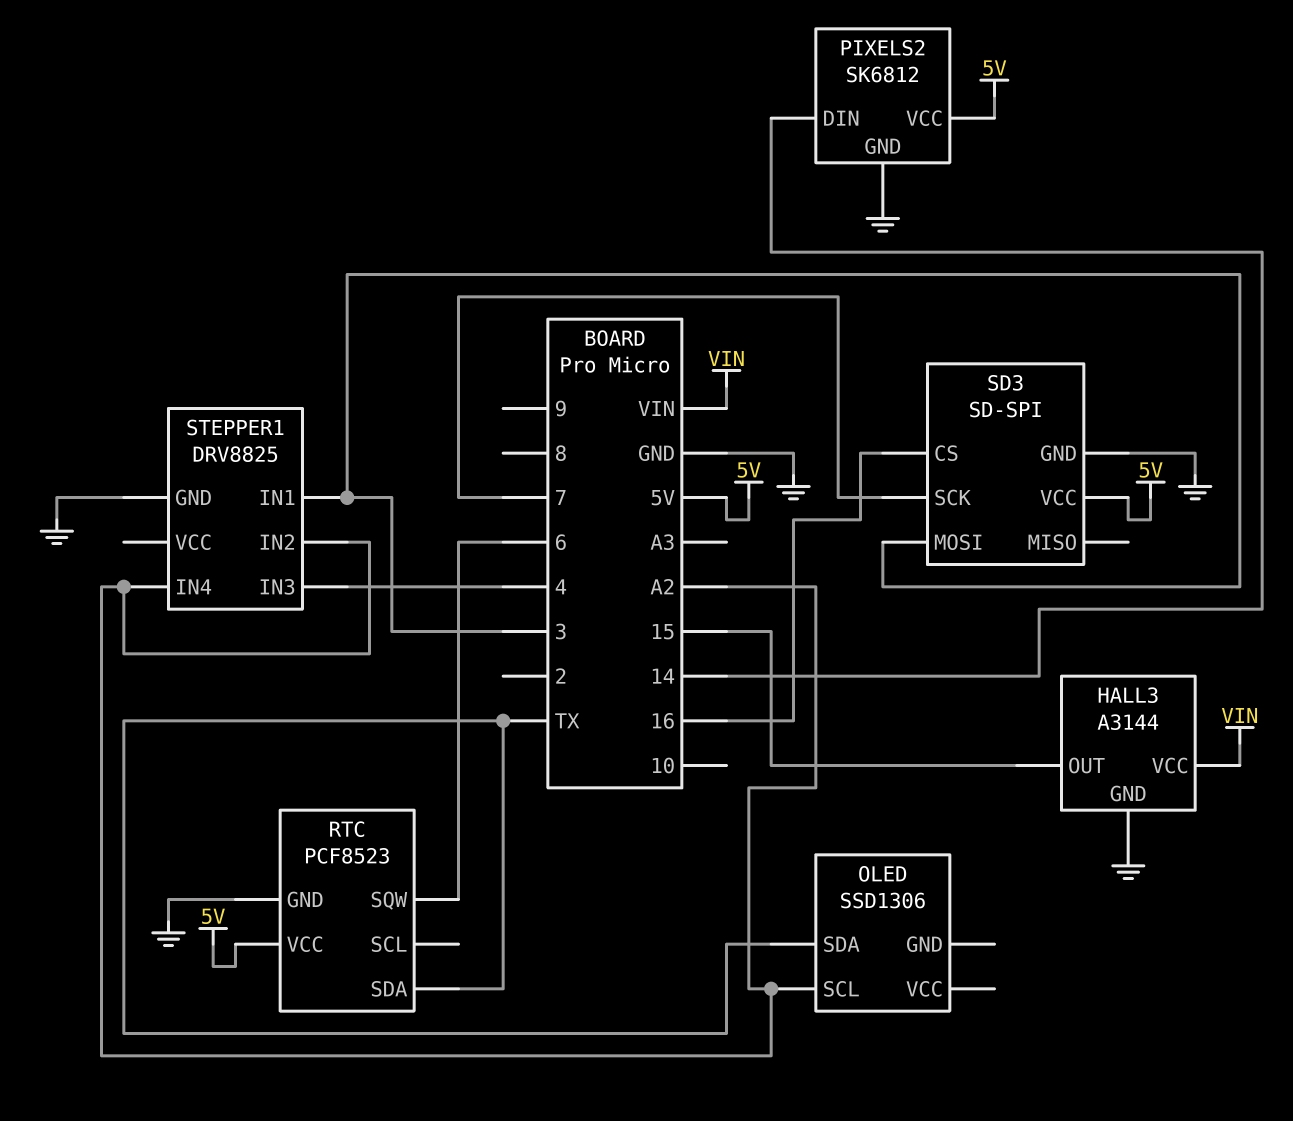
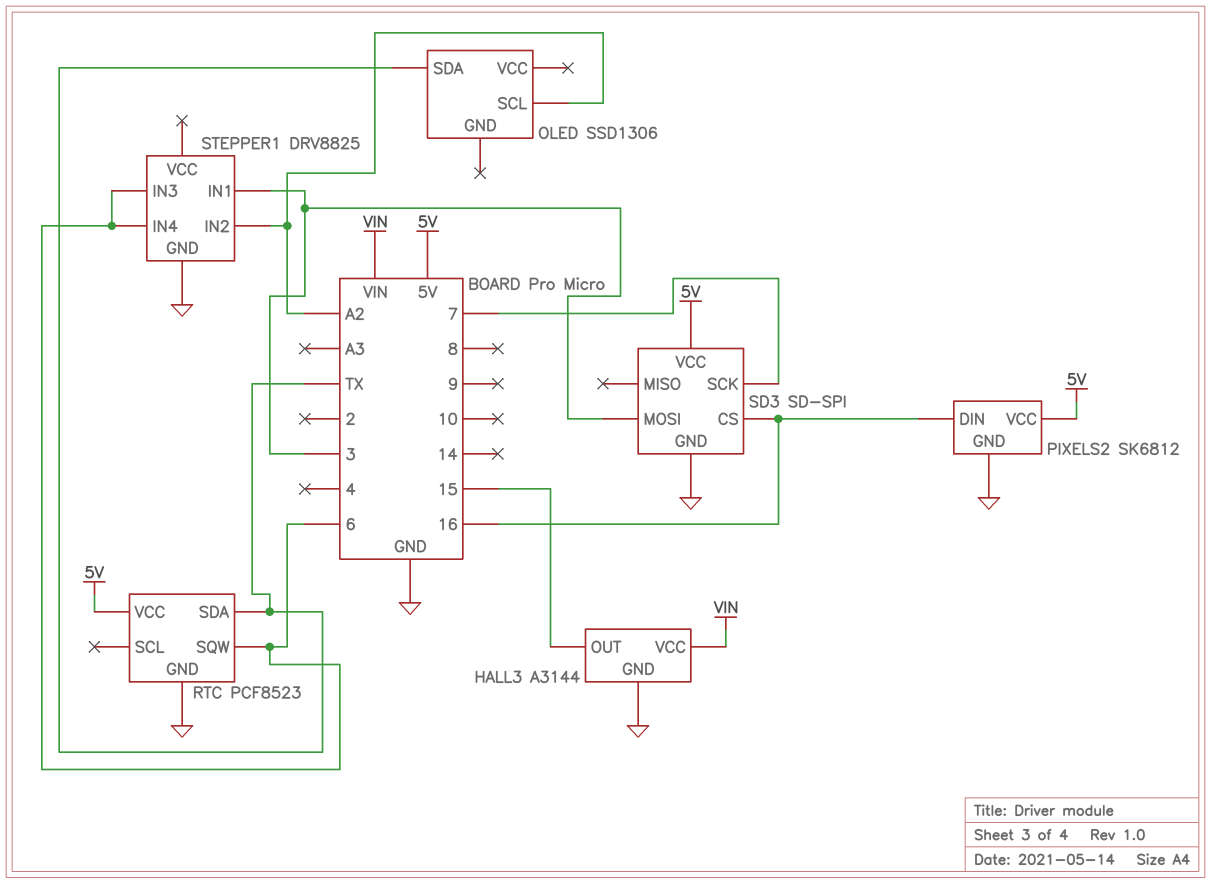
PIXELS2 pin DIN: 14 -> 16
STEPPER1 pin IN3: 4 -> 6
STEPPER1 pin IN4: A2 -> 6

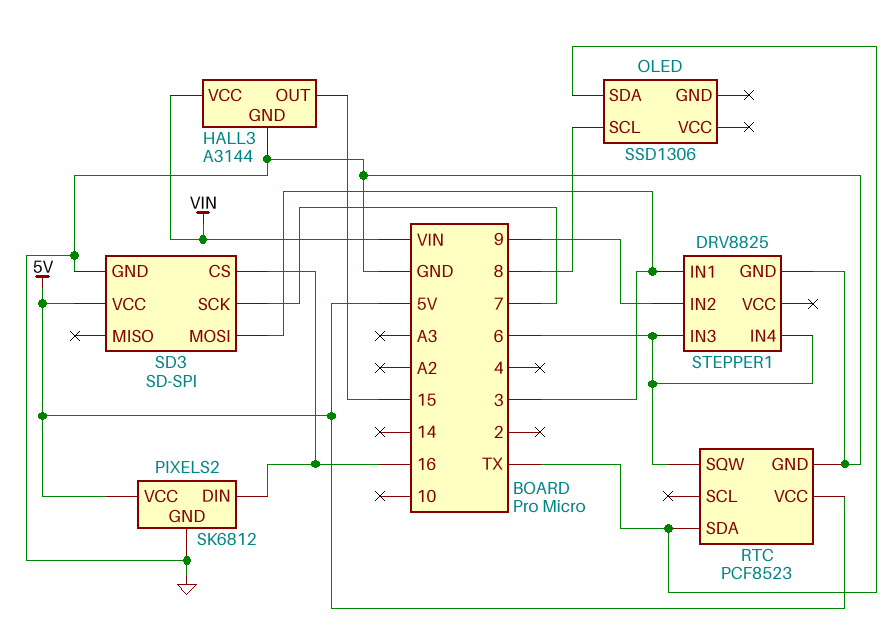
OLED pin SCL: A2 -> 8
STEPPER1 pin IN2: A2 -> 9

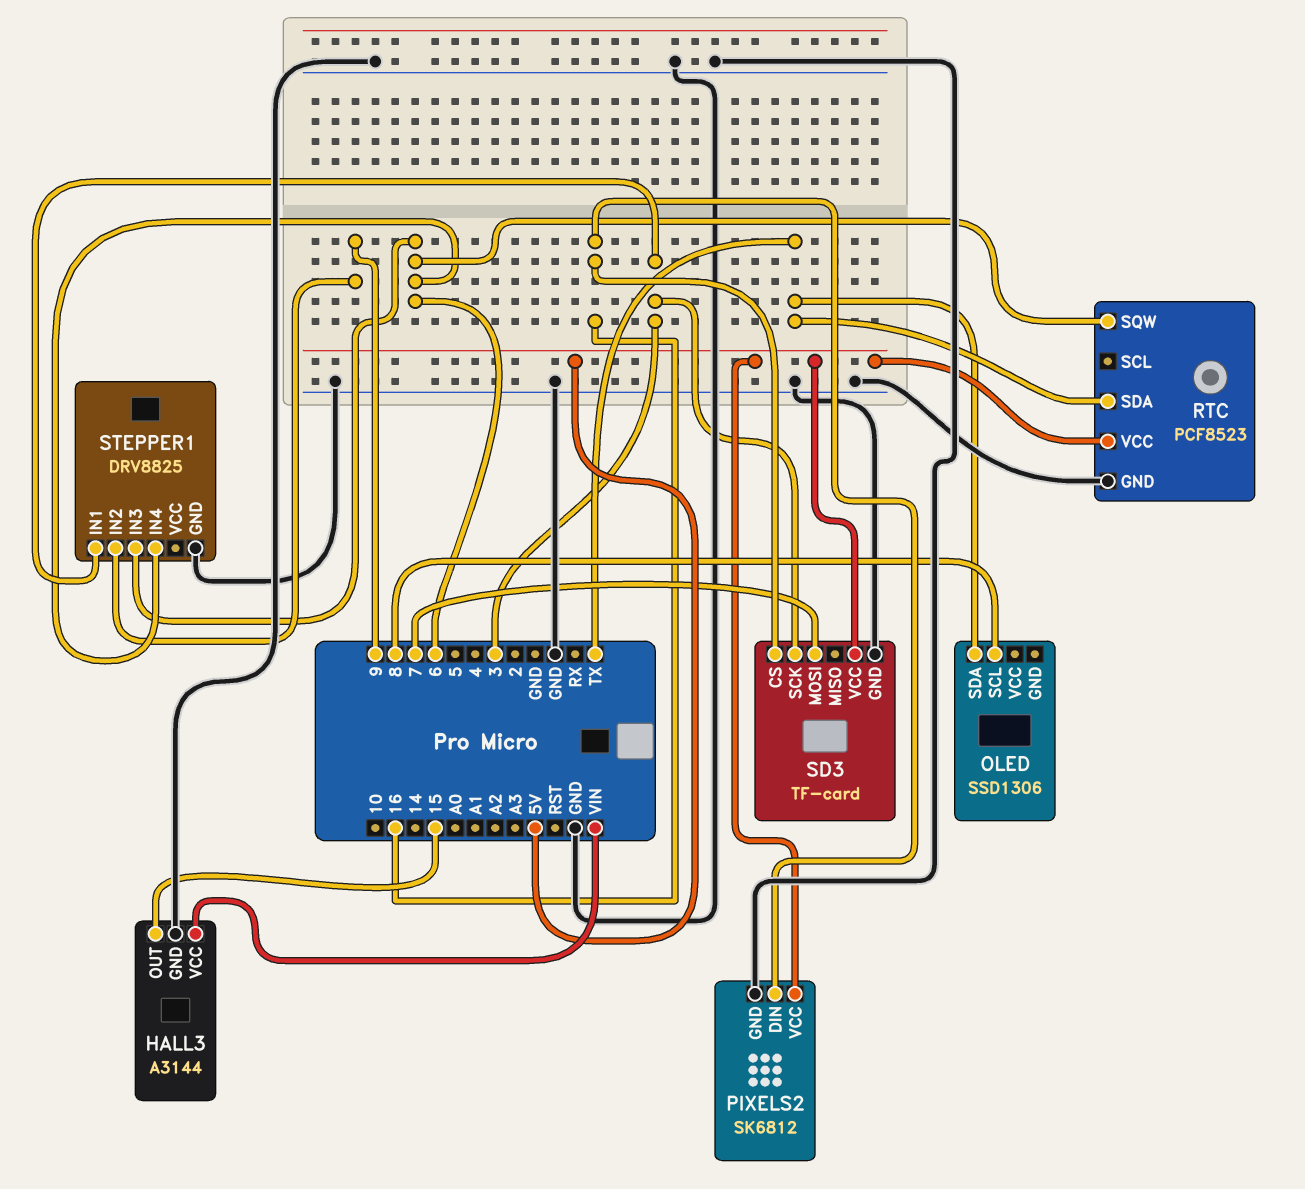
SD3: SD-SPI -> TF-card
SD3 pin MOSI: 3 -> 7
SD3 pin SCK: 7 -> 3

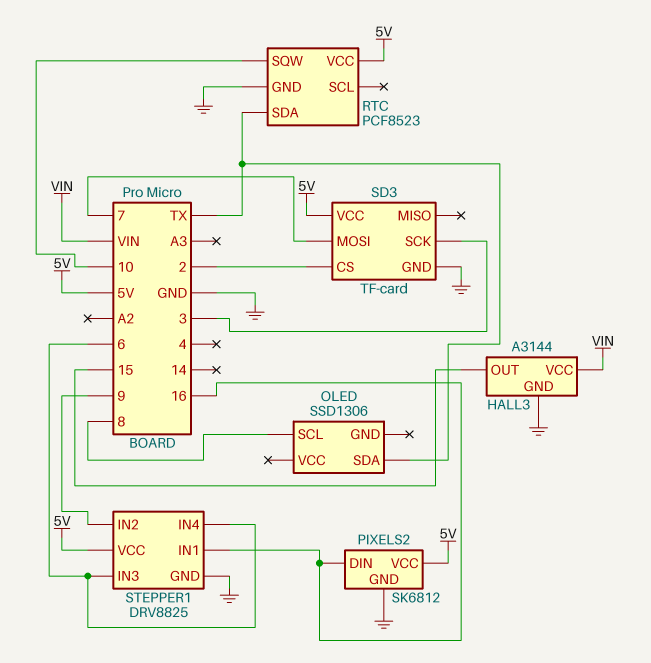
RTC pin SQW: 6 -> 10
SD3 pin CS: 16 -> 2
STEPPER1 pin IN1: 3 -> 16
STEPPER1 pin VCC: none -> 5V

